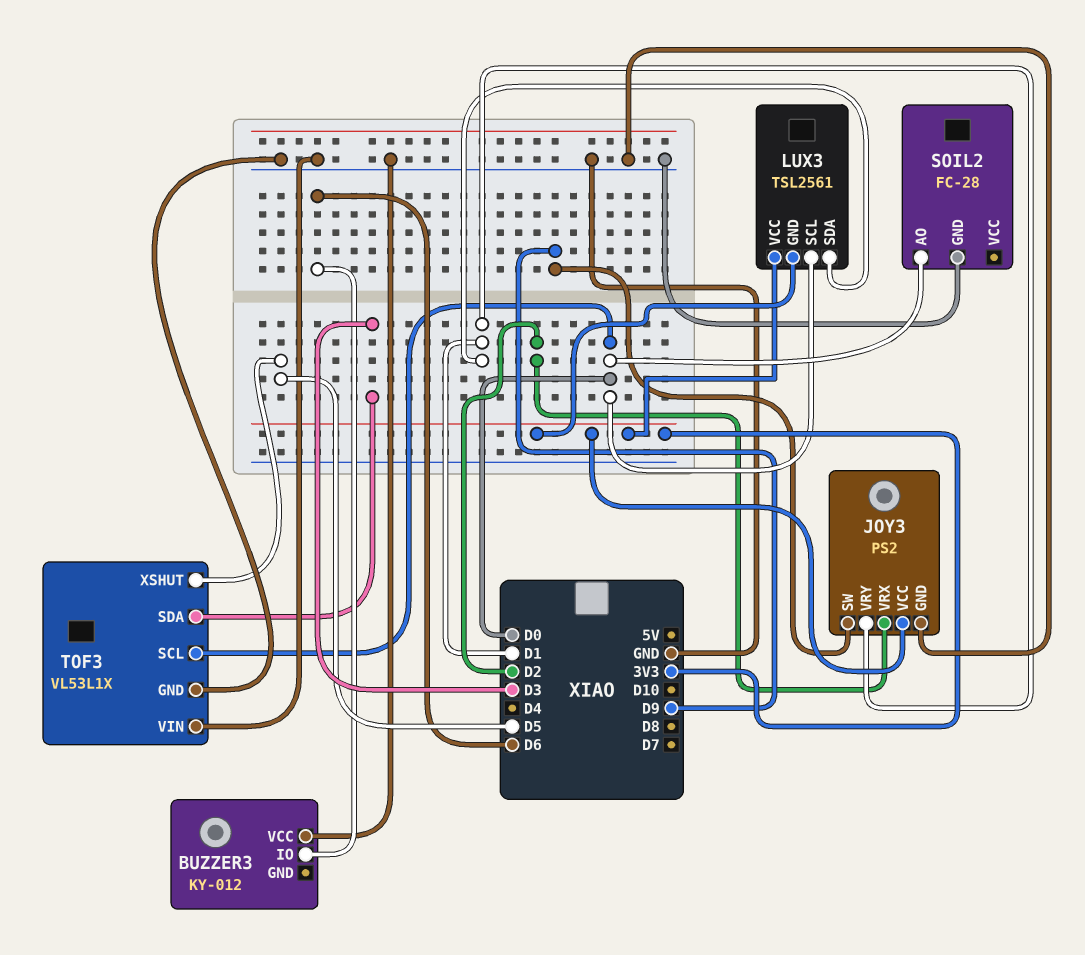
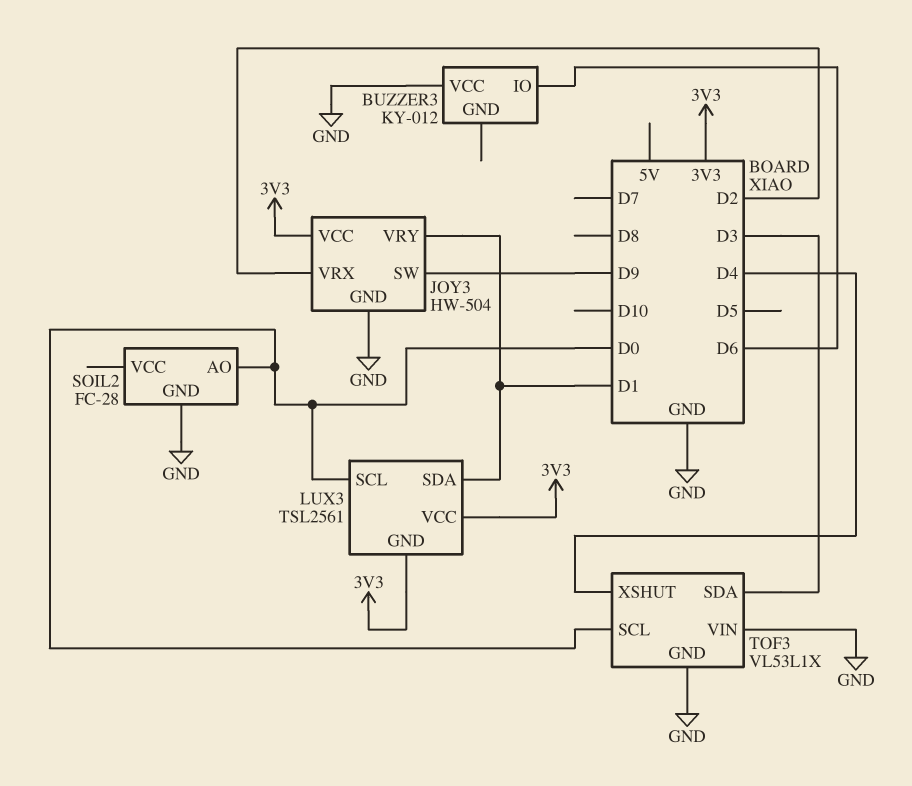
JOY3: PS2 -> HW-504
TOF3 pin XSHUT: D5 -> D4

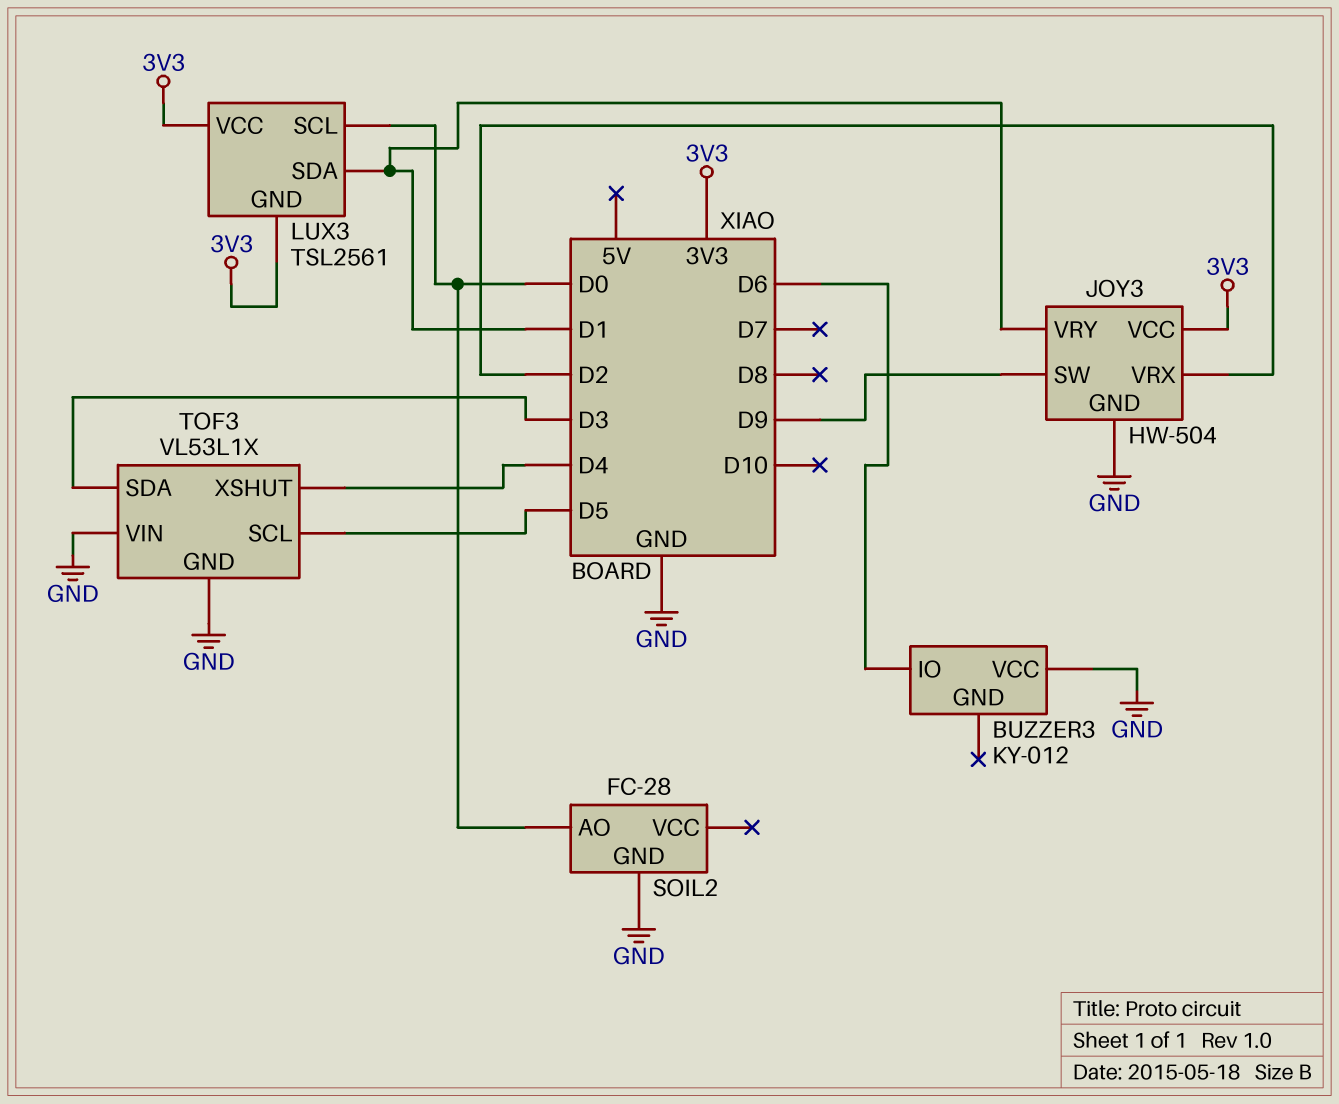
TOF3 pin SCL: D0 -> D5

